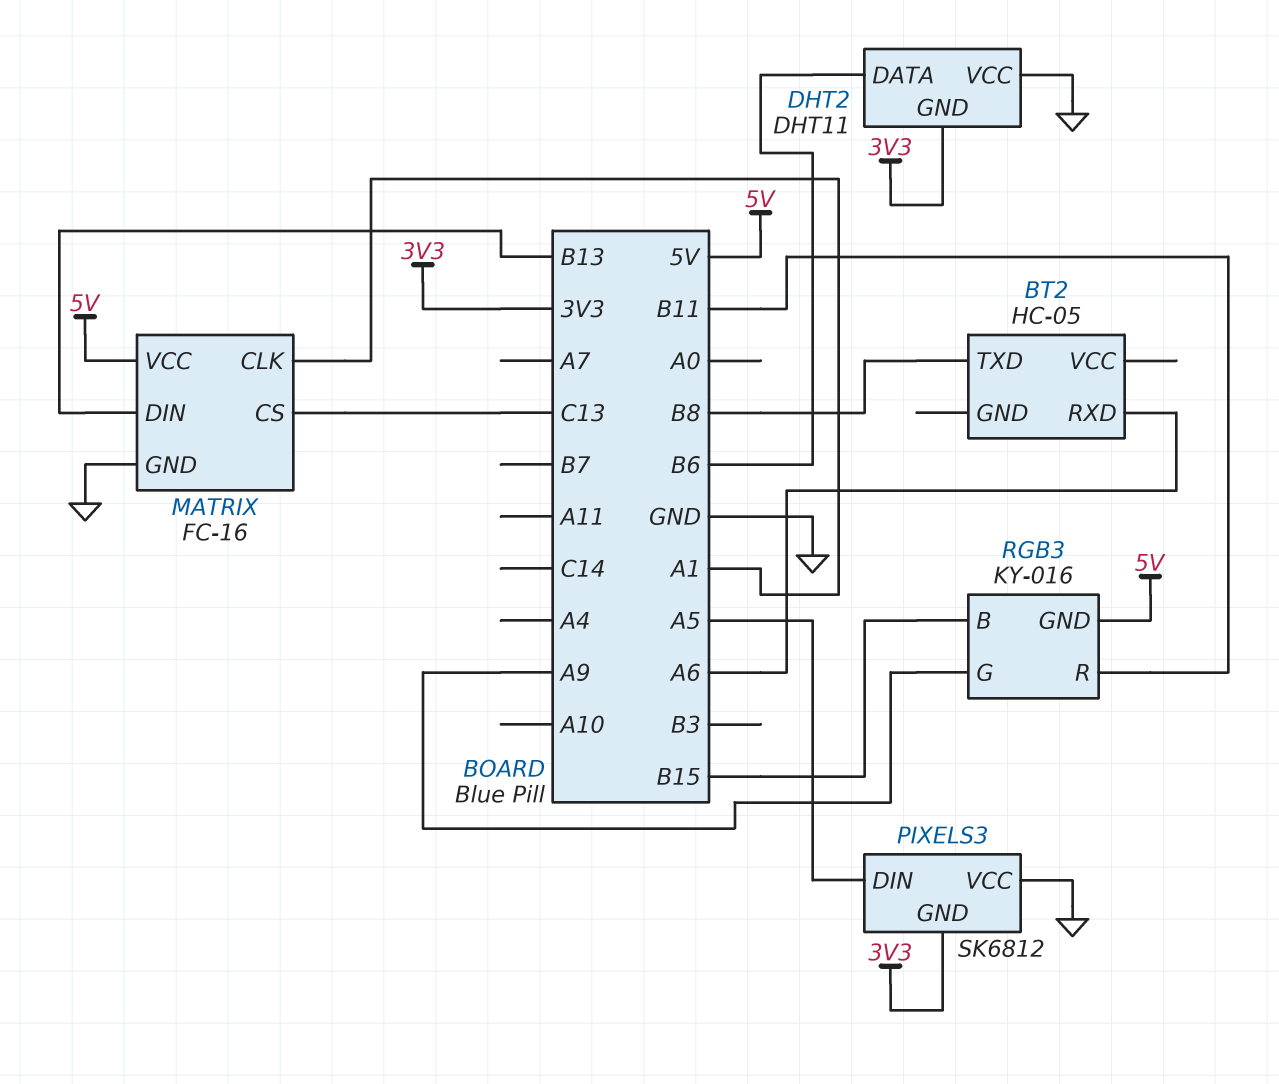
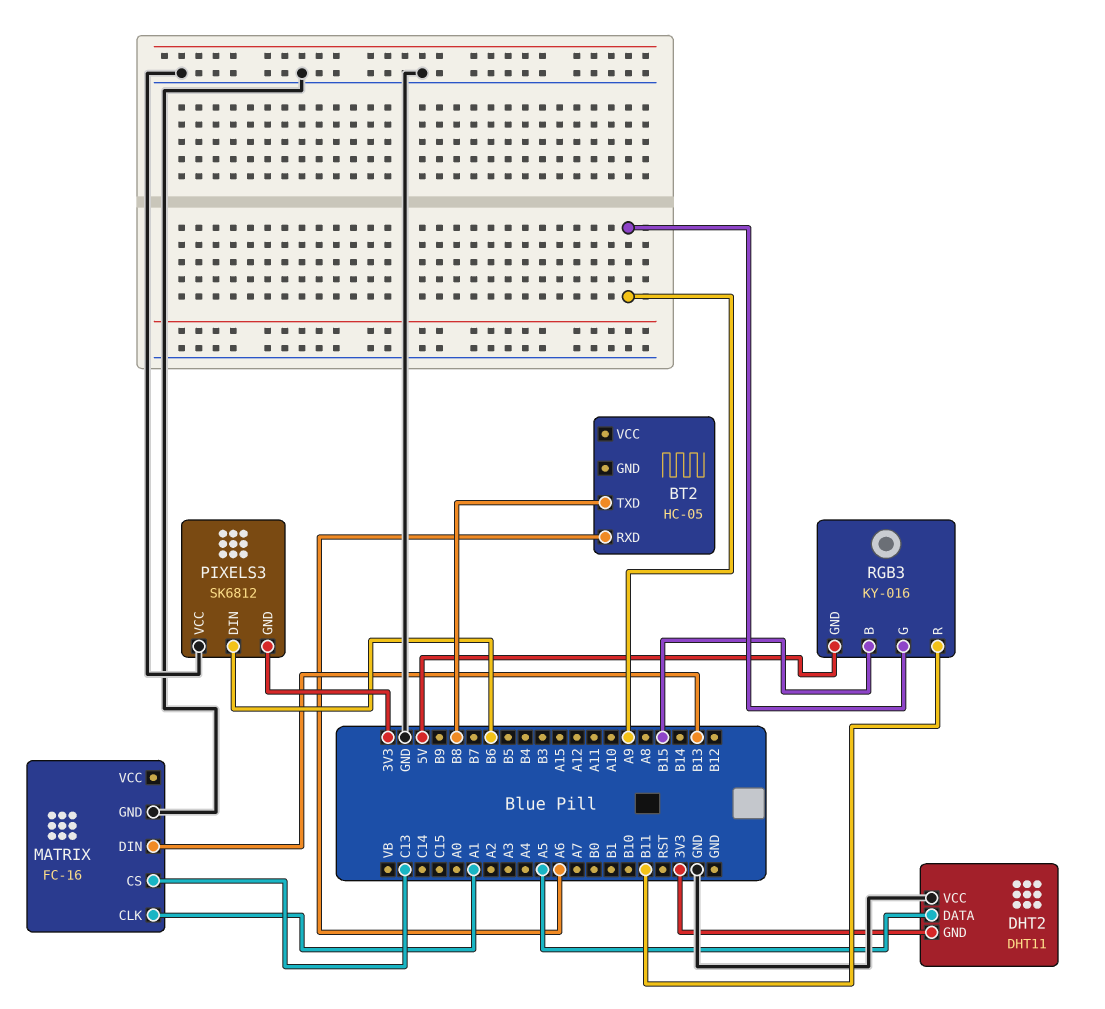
DHT2 pin DATA: B6 -> A5
MATRIX pin VCC: 5V -> none
PIXELS3 pin DIN: A5 -> B6

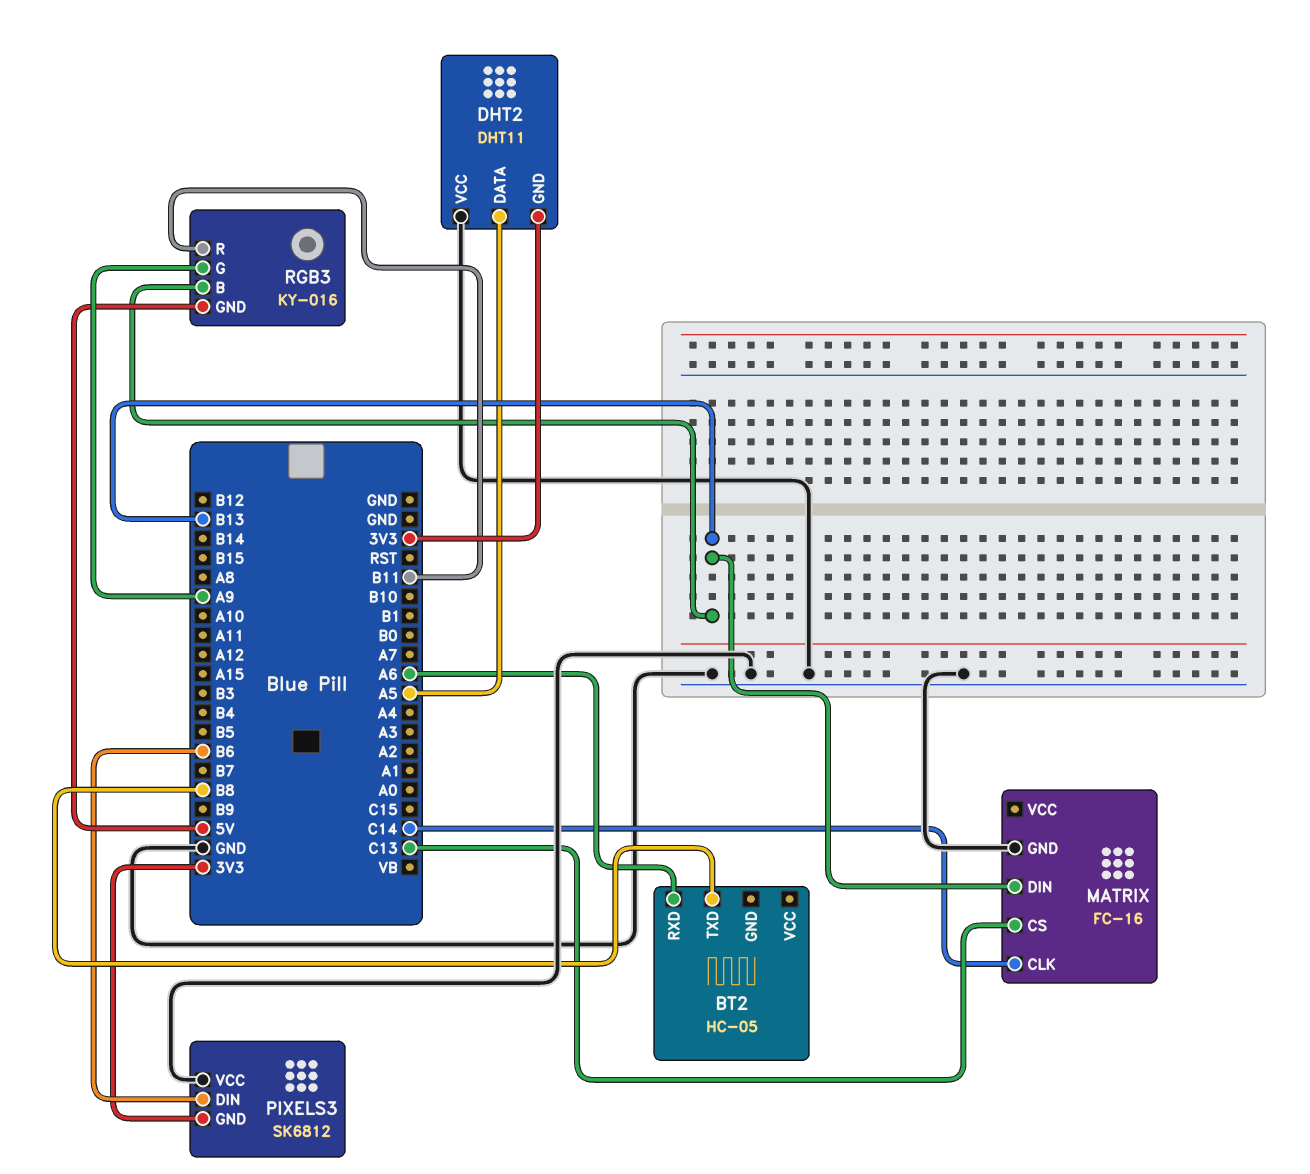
MATRIX pin CLK: A1 -> C14
RGB3 pin B: B15 -> B13

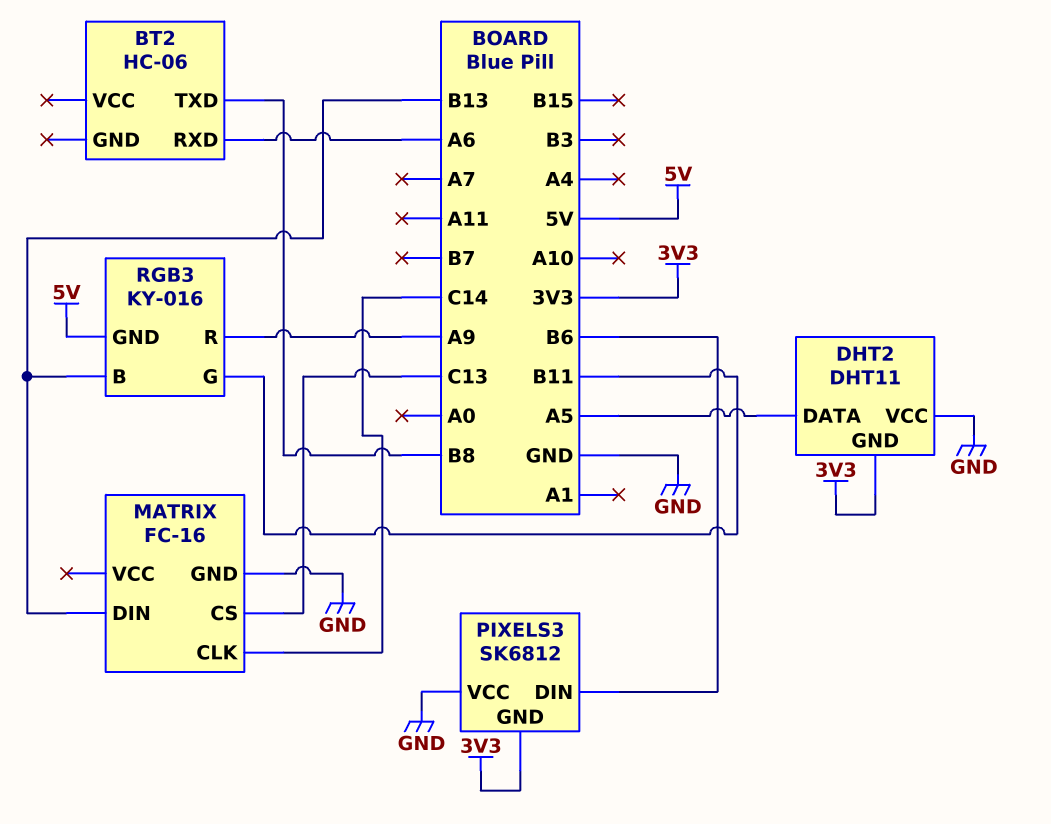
BT2: HC-05 -> HC-06
RGB3 pin G: A9 -> B11
RGB3 pin R: B11 -> A9

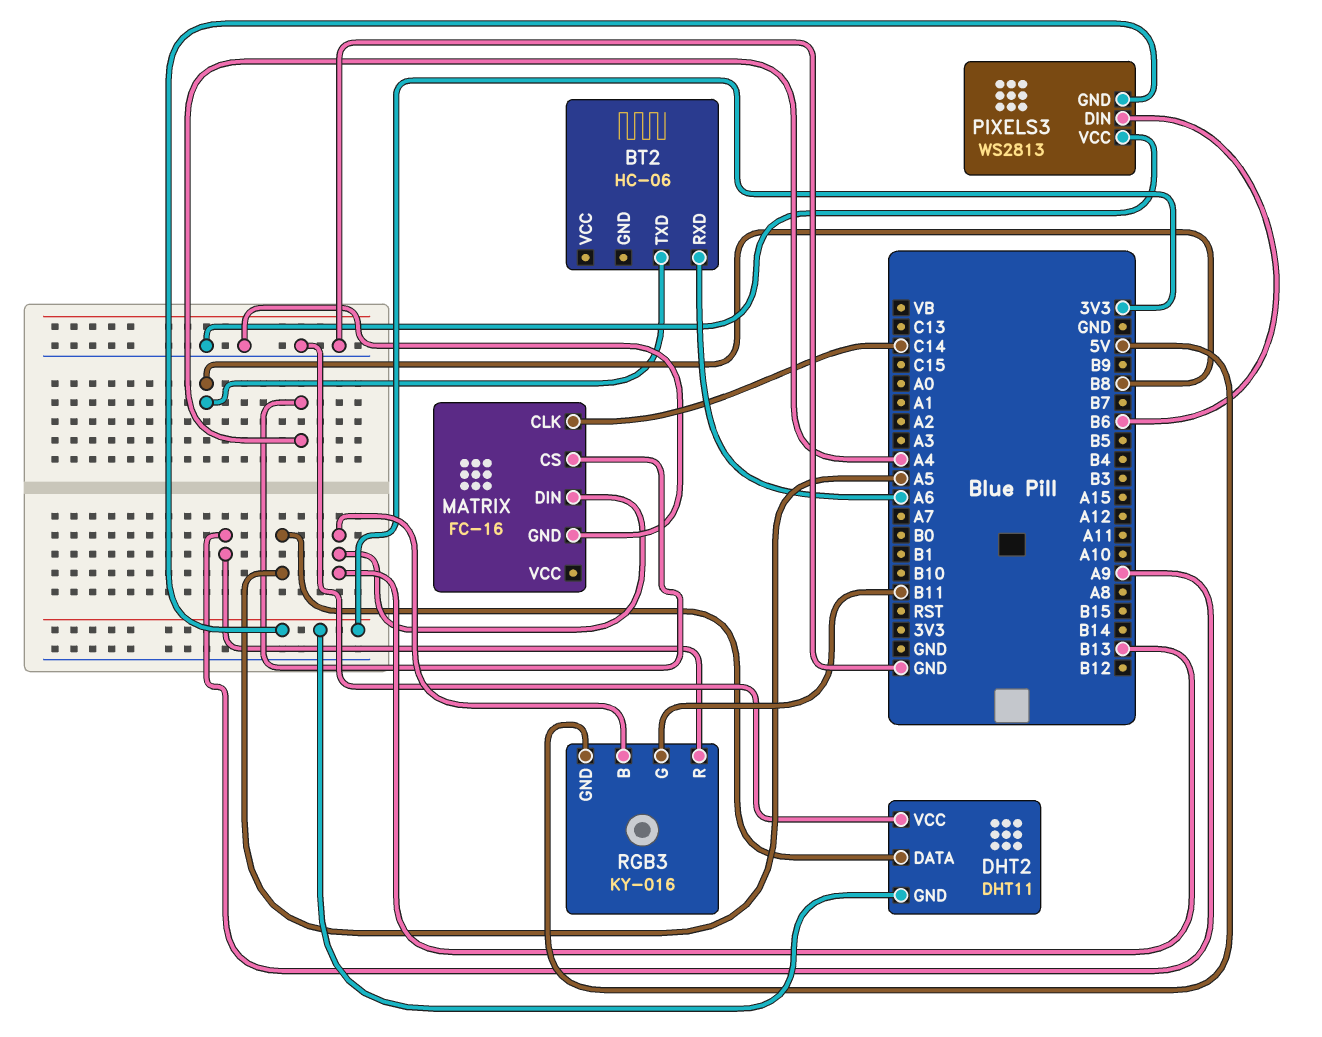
MATRIX pin CS: C13 -> A4
PIXELS3: SK6812 -> WS2813

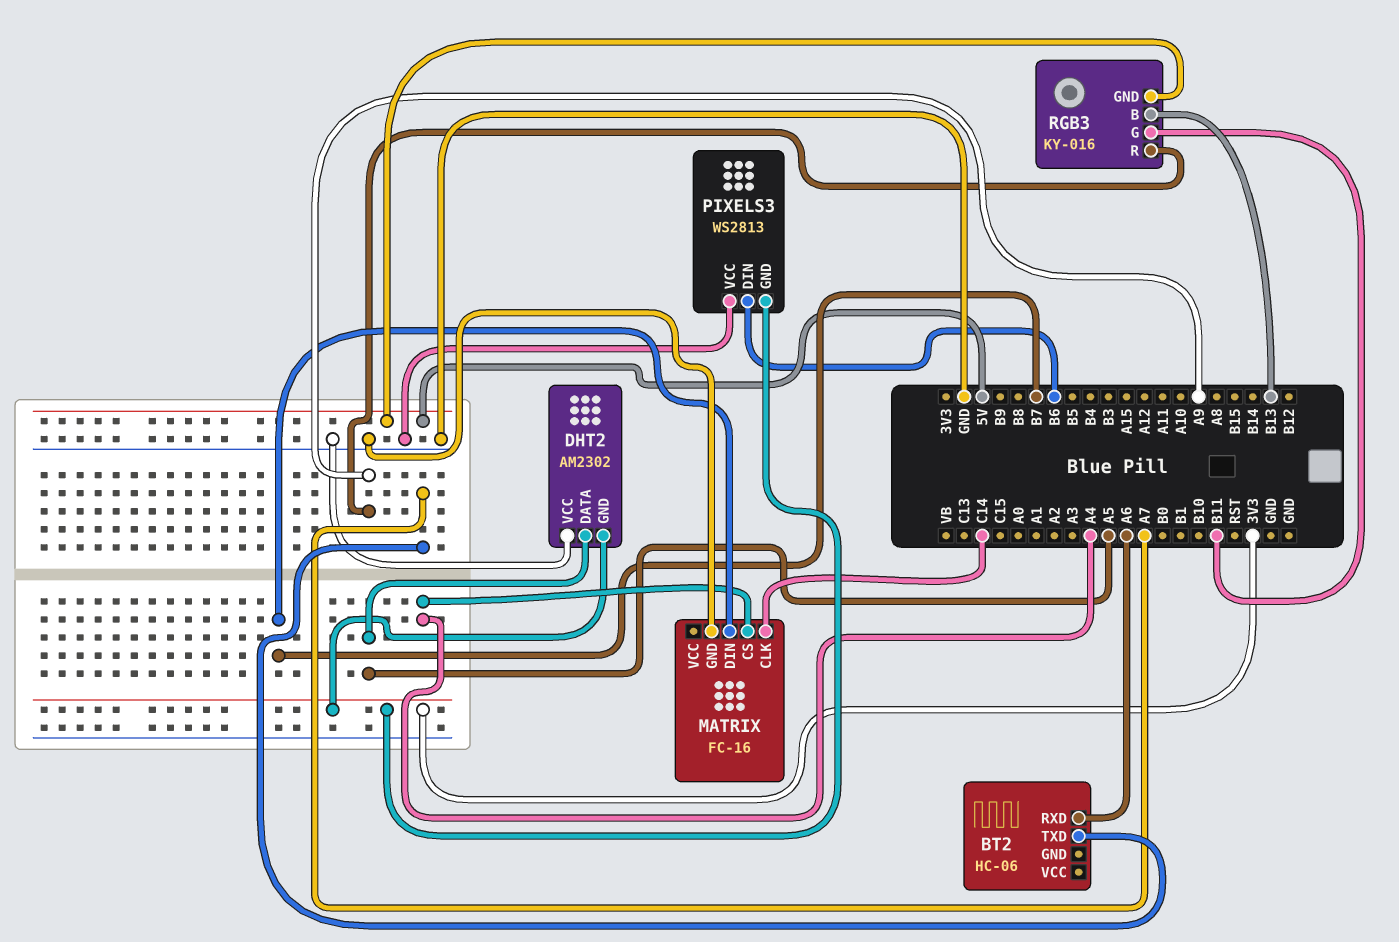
BT2 pin TXD: B8 -> A7
DHT2: DHT11 -> AM2302
MATRIX pin DIN: B13 -> B7

